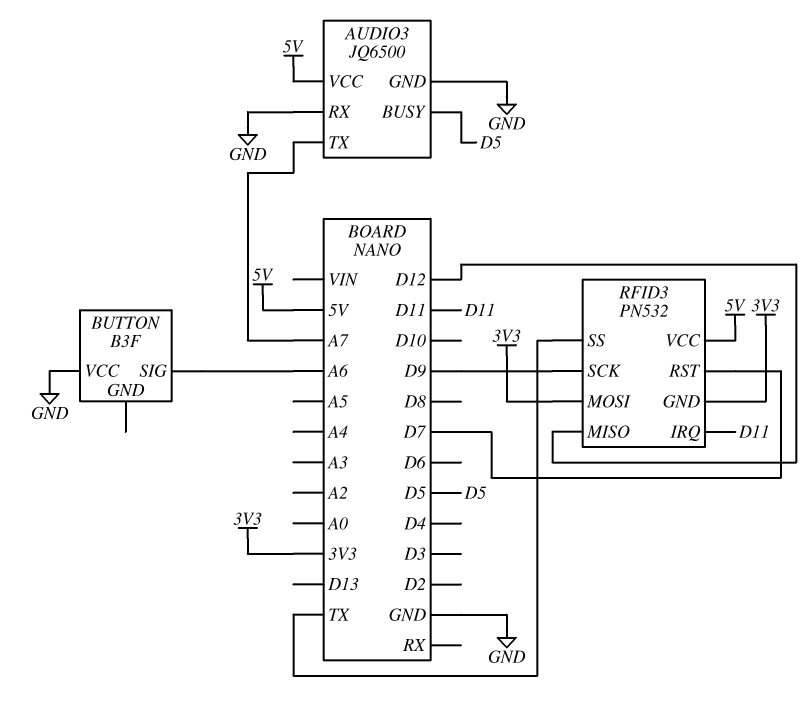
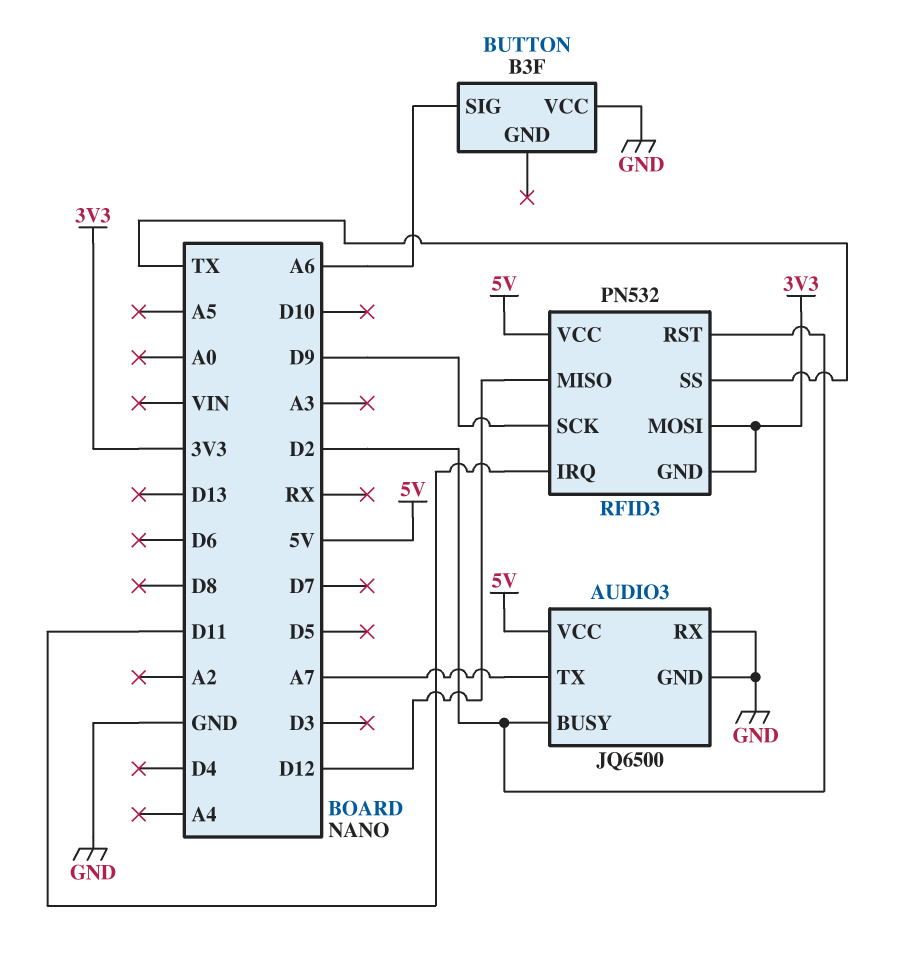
AUDIO3 pin BUSY: D5 -> D2
RFID3 pin RST: D7 -> D2

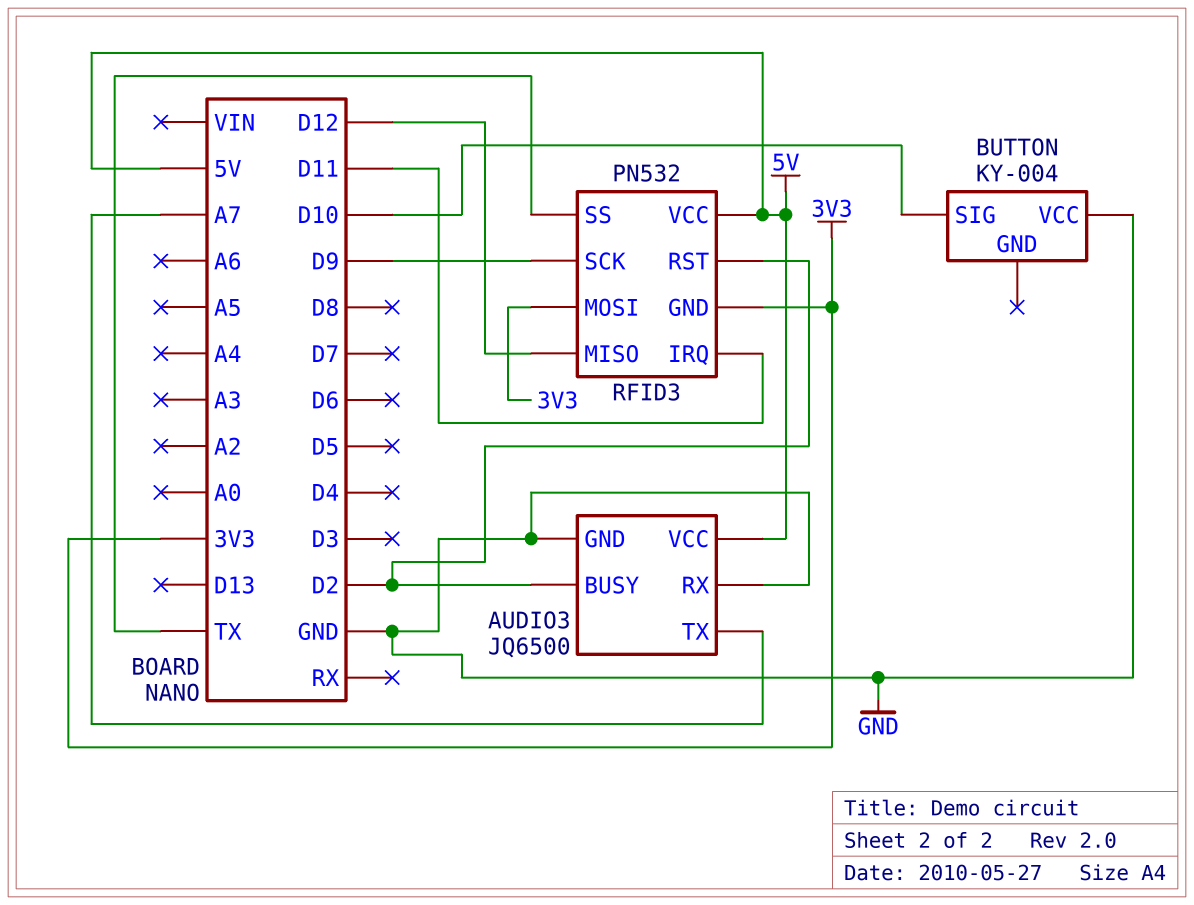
BUTTON: B3F -> KY-004
BUTTON pin SIG: A6 -> D10

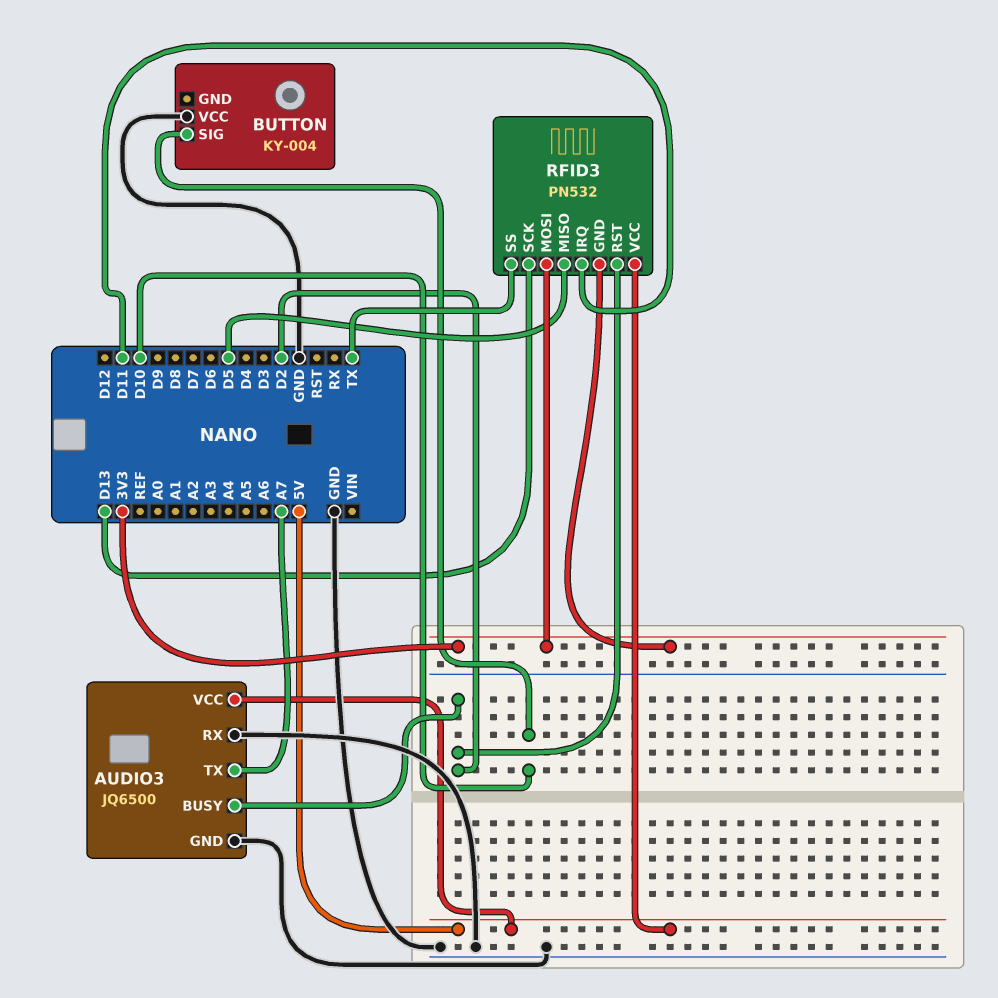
RFID3 pin MISO: D12 -> D5
RFID3 pin SCK: D9 -> D13

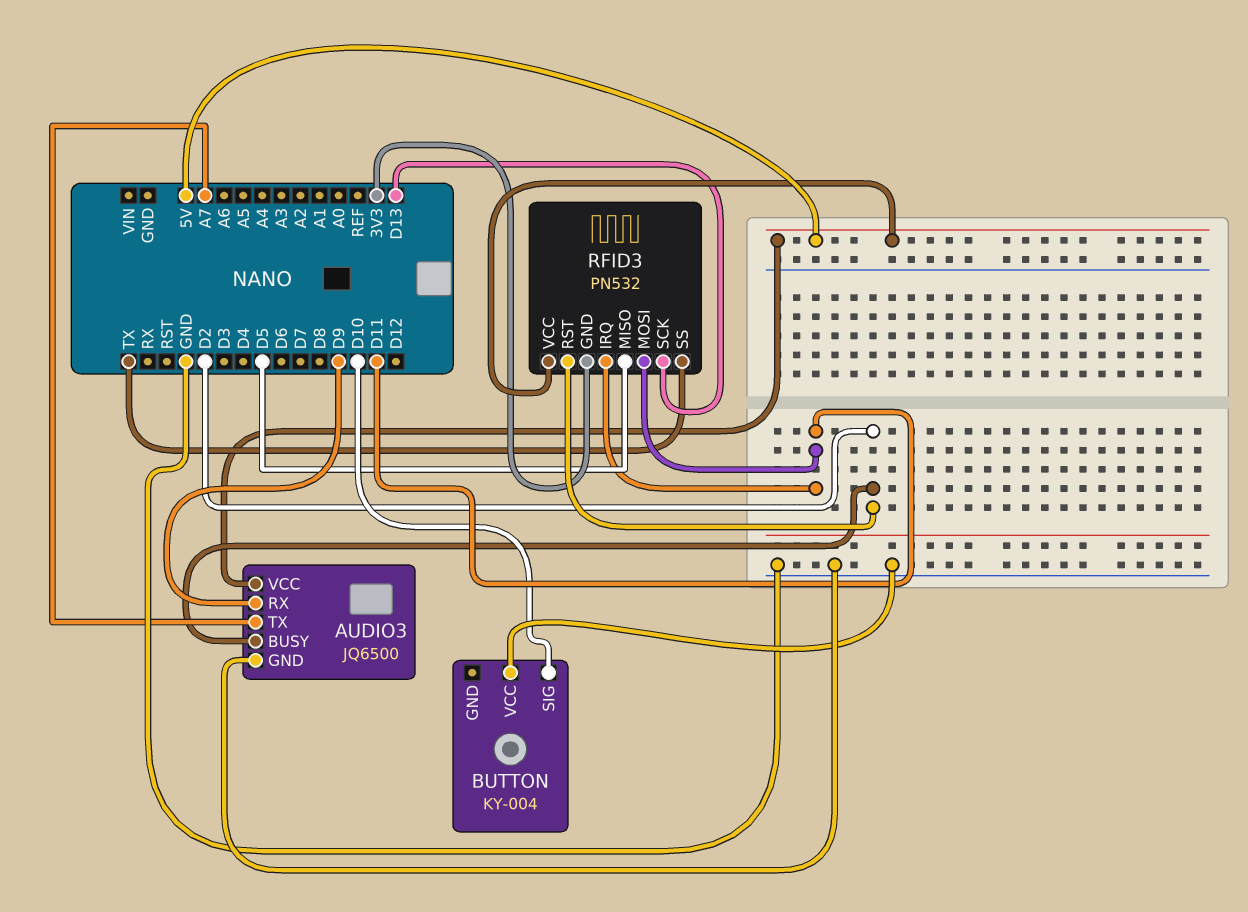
AUDIO3 pin RX: GND -> D9
RFID3 pin MOSI: 3V3 -> D11

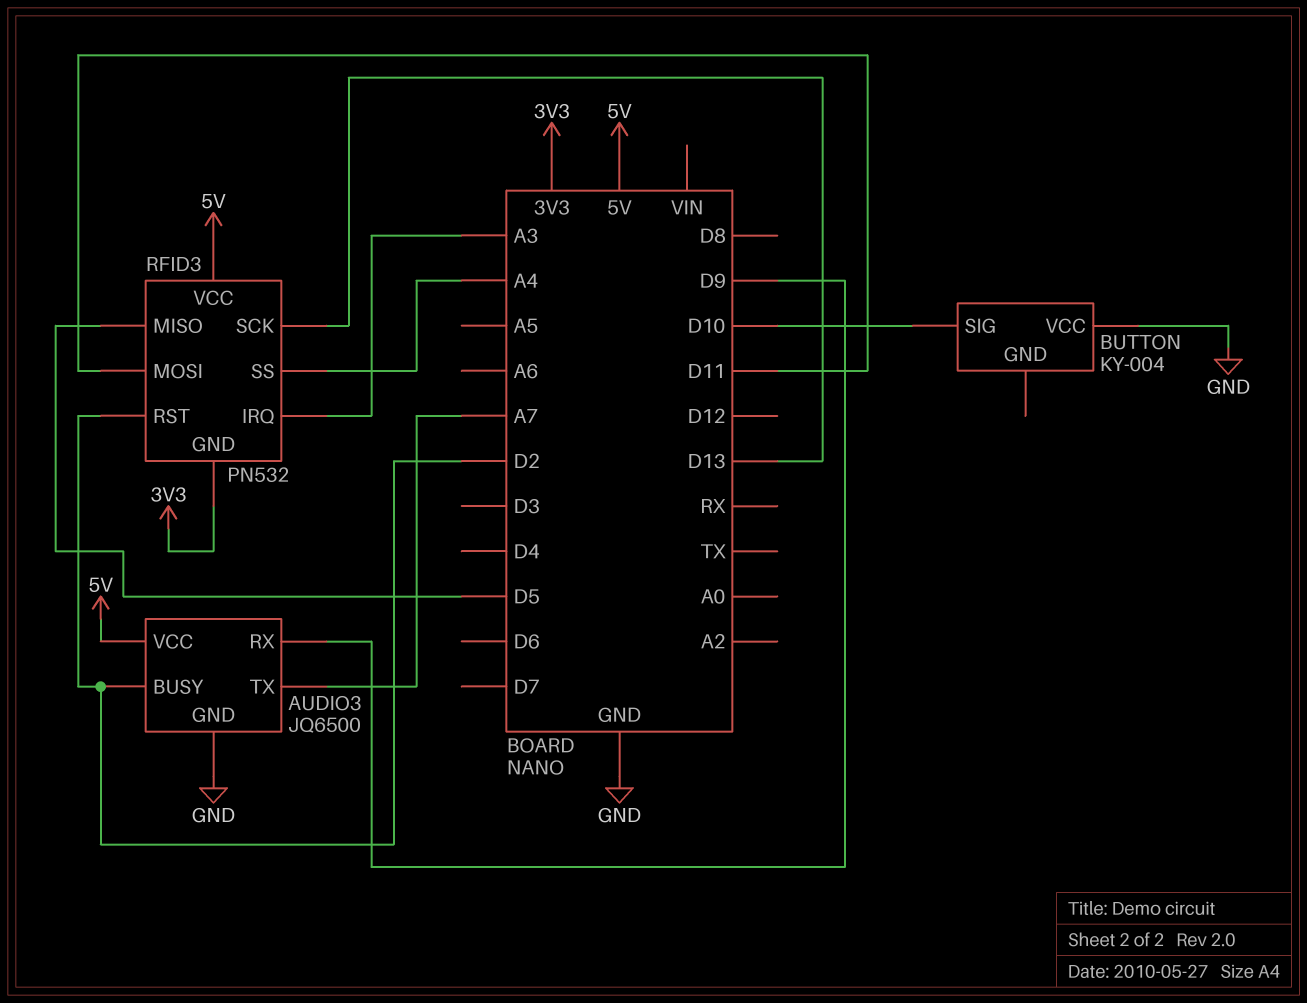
RFID3 pin IRQ: D11 -> A3
RFID3 pin SS: TX -> A4

